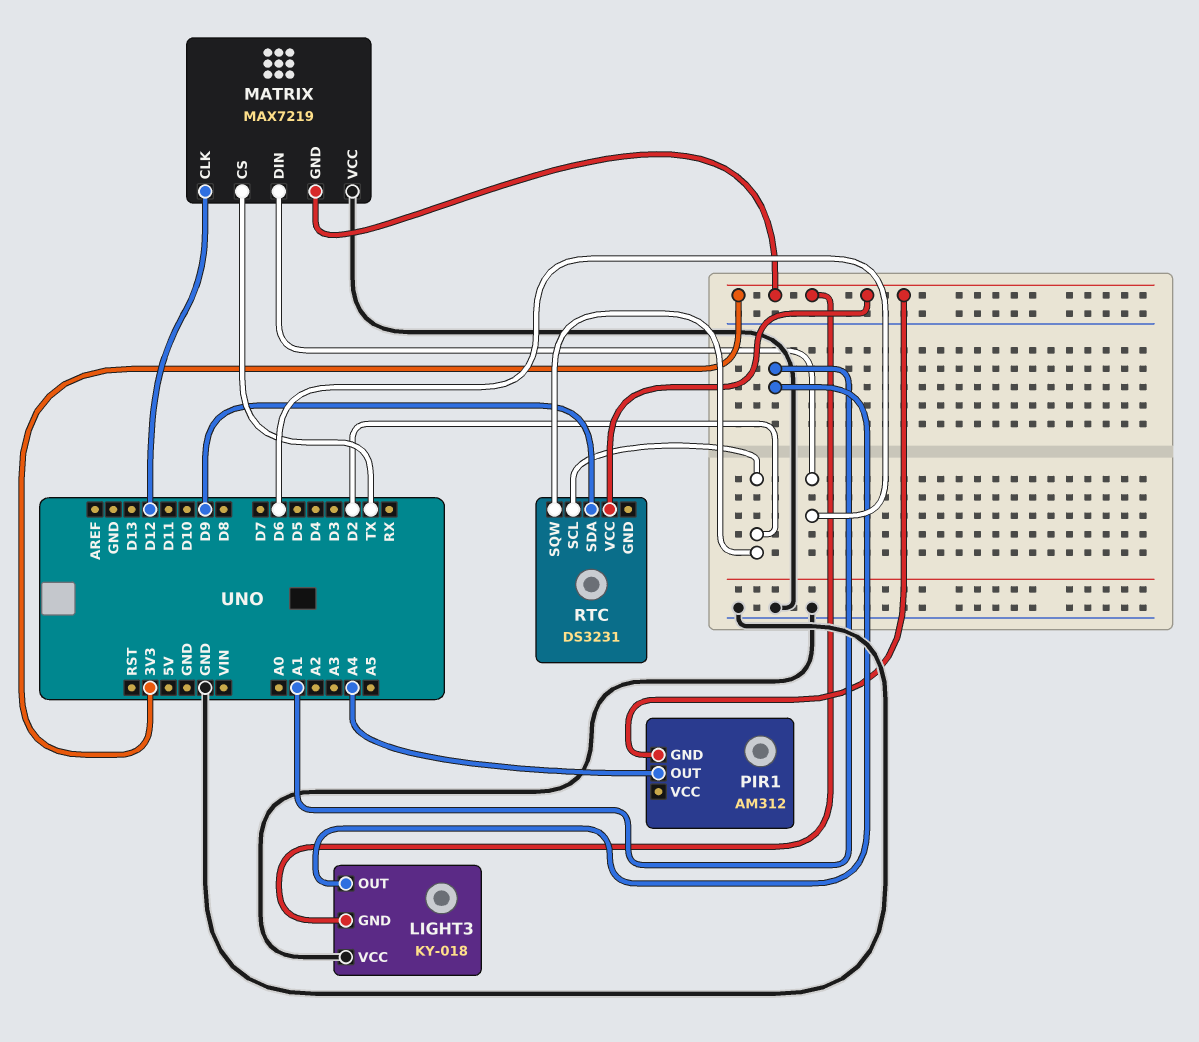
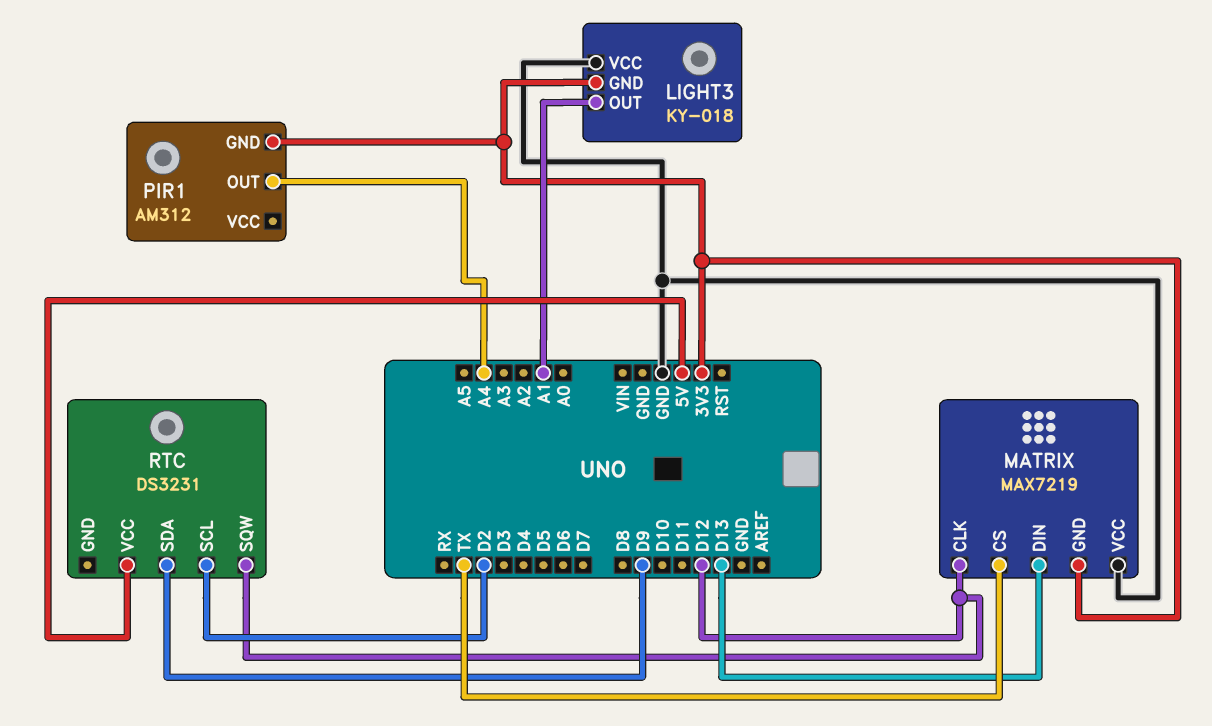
MATRIX pin DIN: D6 -> D13
RTC pin SQW: D2 -> D12
RTC pin VCC: 3V3 -> 5V

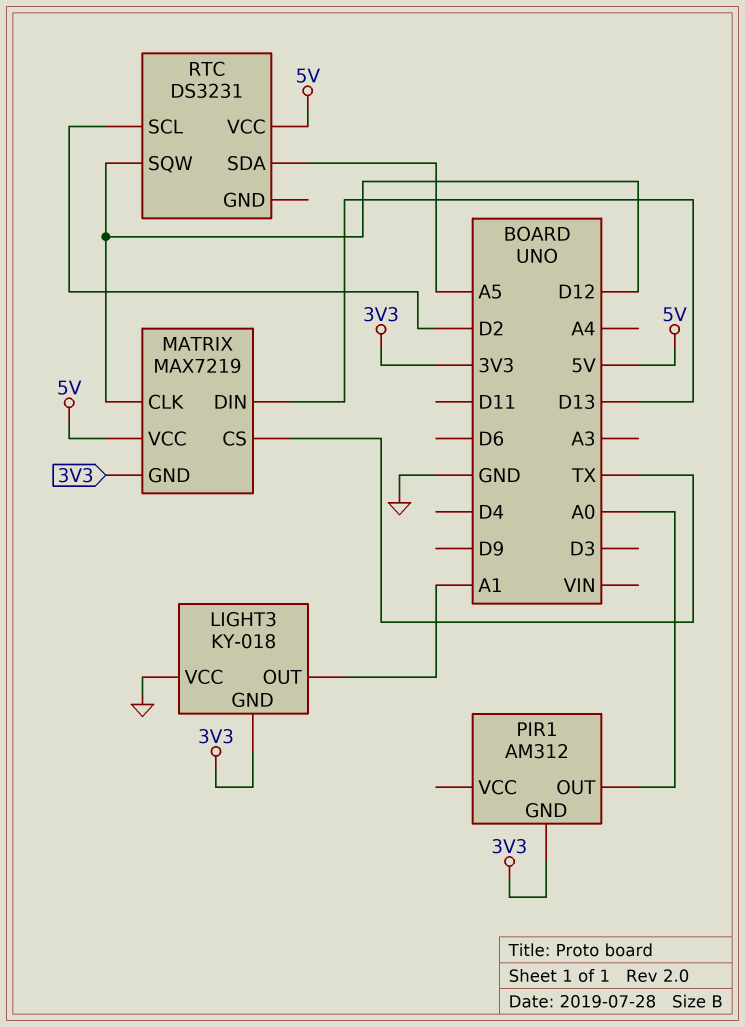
MATRIX pin VCC: GND -> 5V
PIR1 pin OUT: A4 -> A0
RTC pin SDA: D9 -> A5

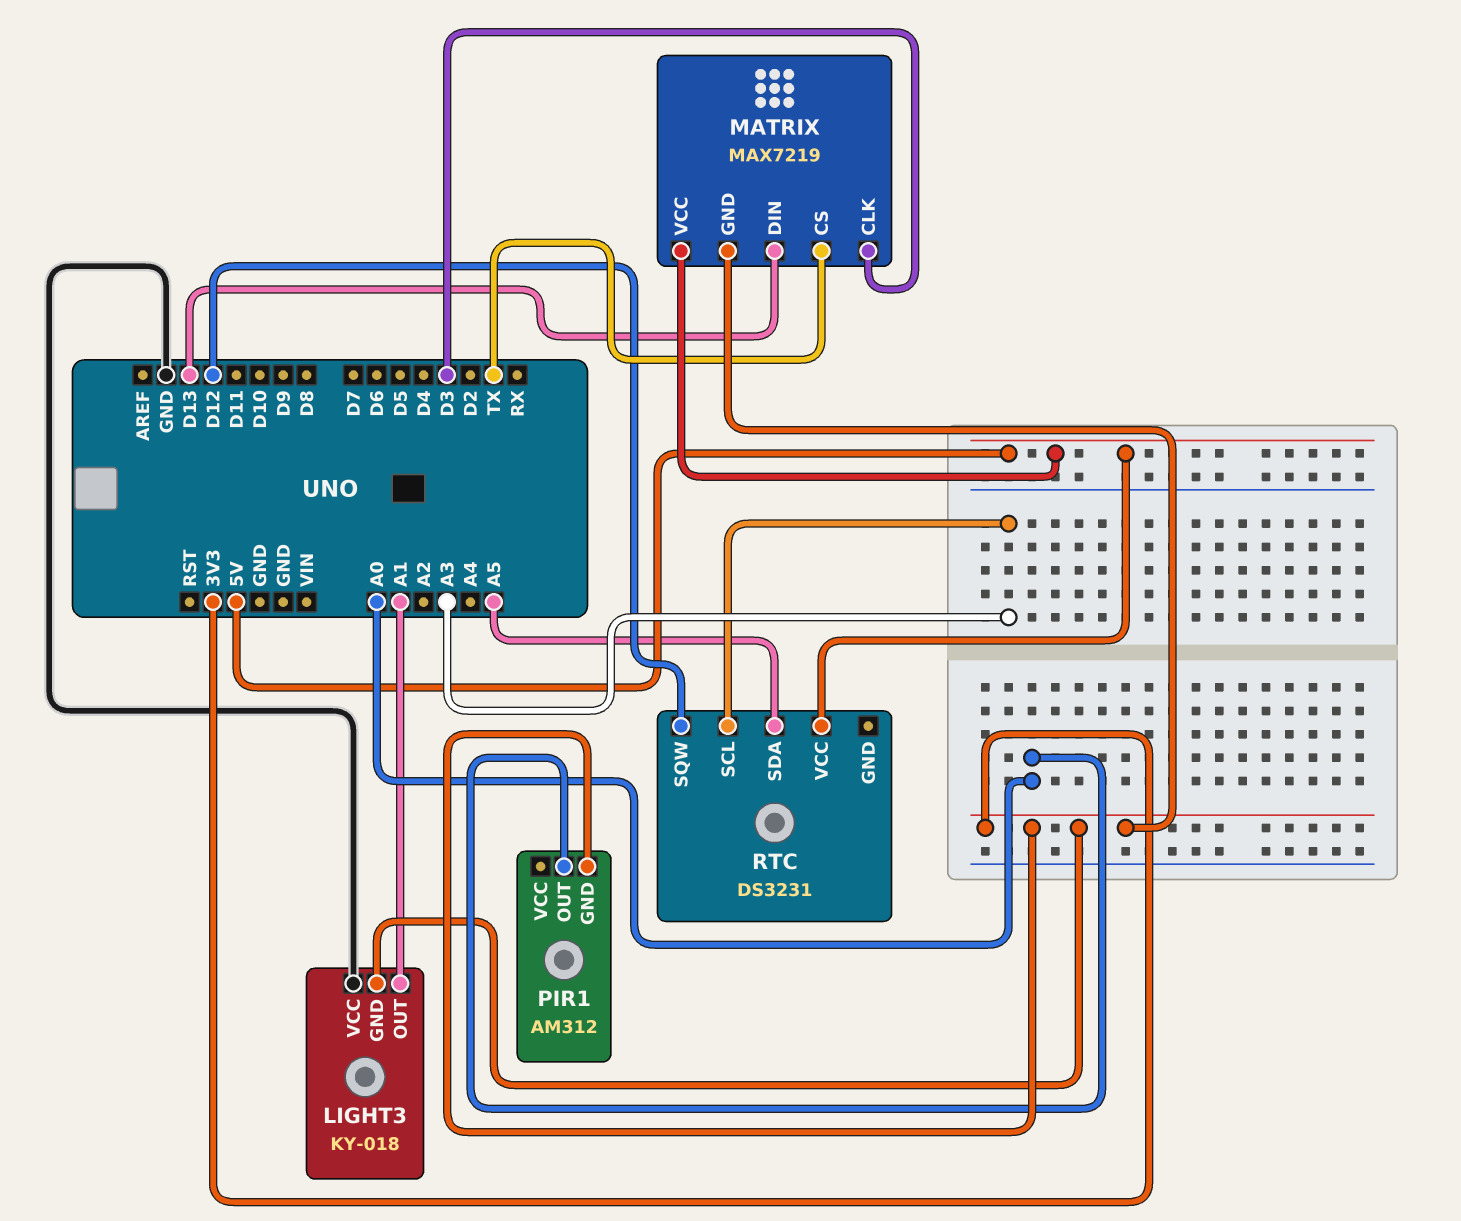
MATRIX pin CLK: D12 -> D3
RTC pin SCL: D2 -> A3

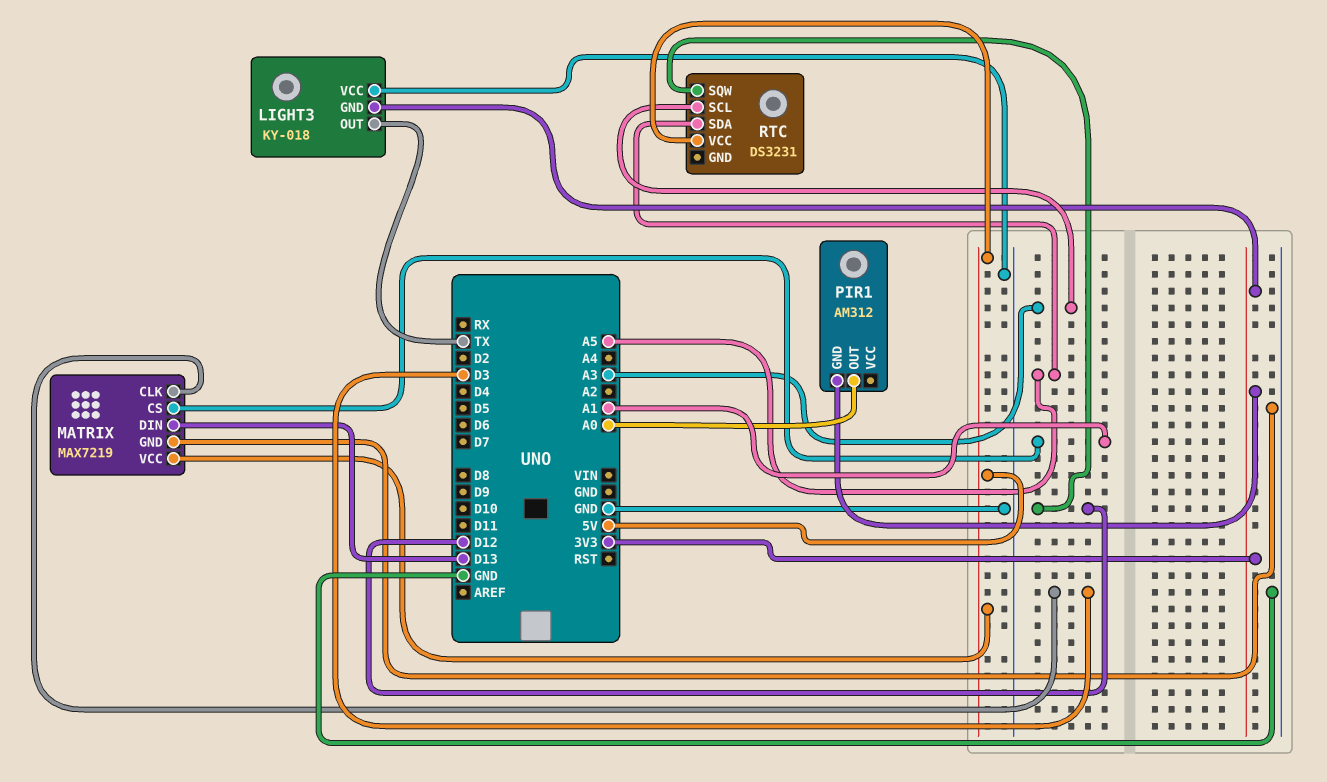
LIGHT3 pin OUT: A1 -> TX
MATRIX pin CS: TX -> A1
MATRIX pin GND: 3V3 -> GND

